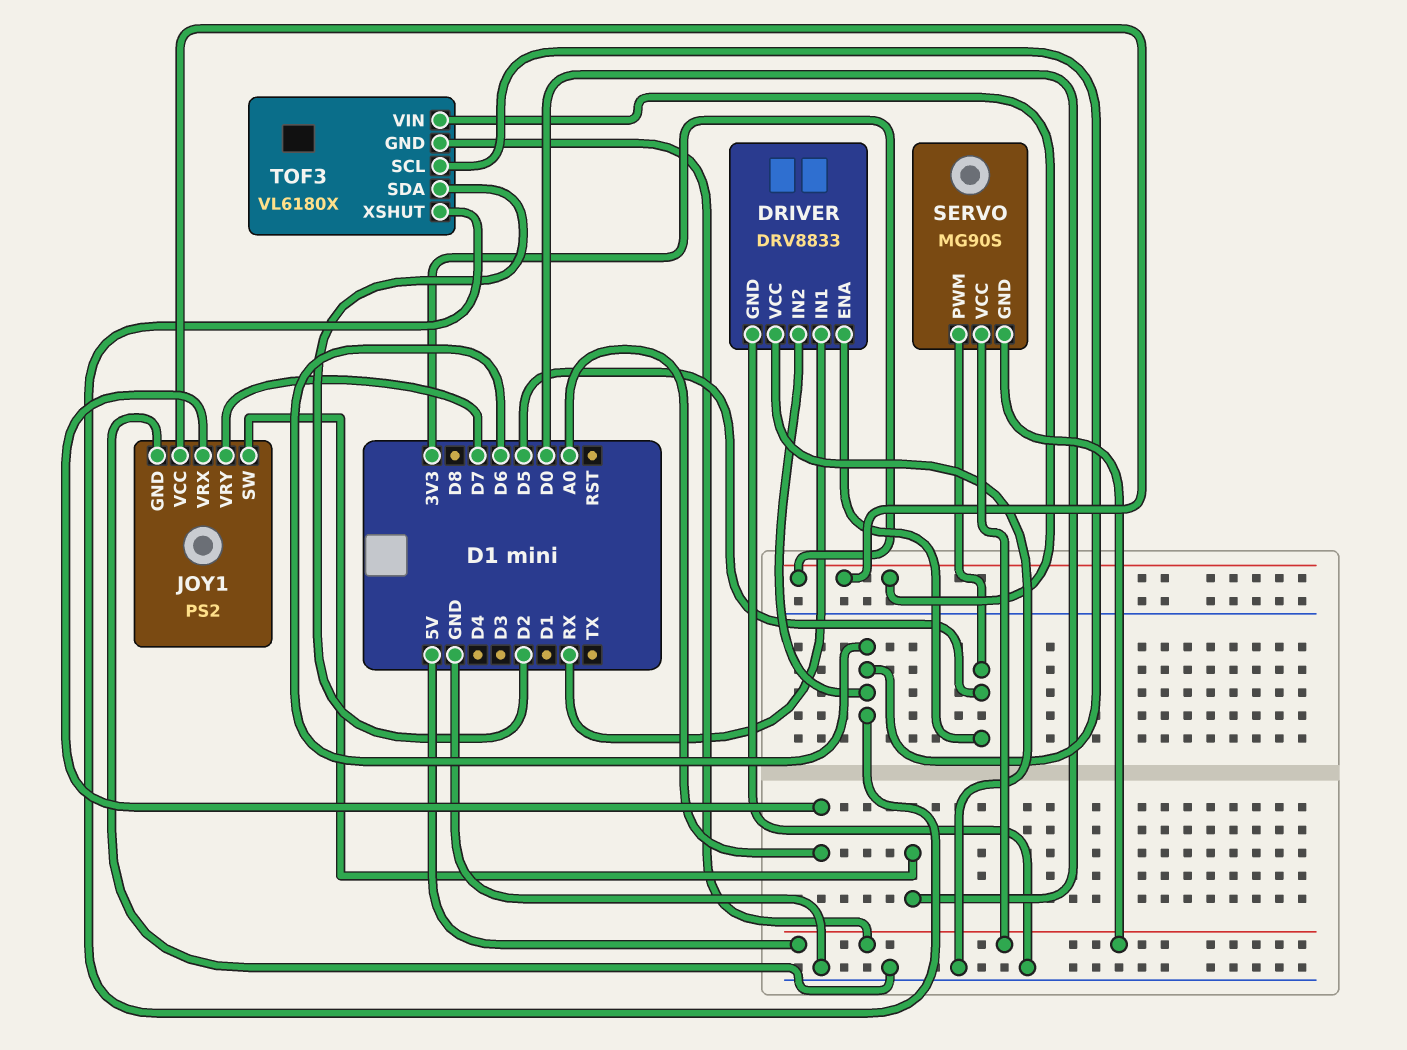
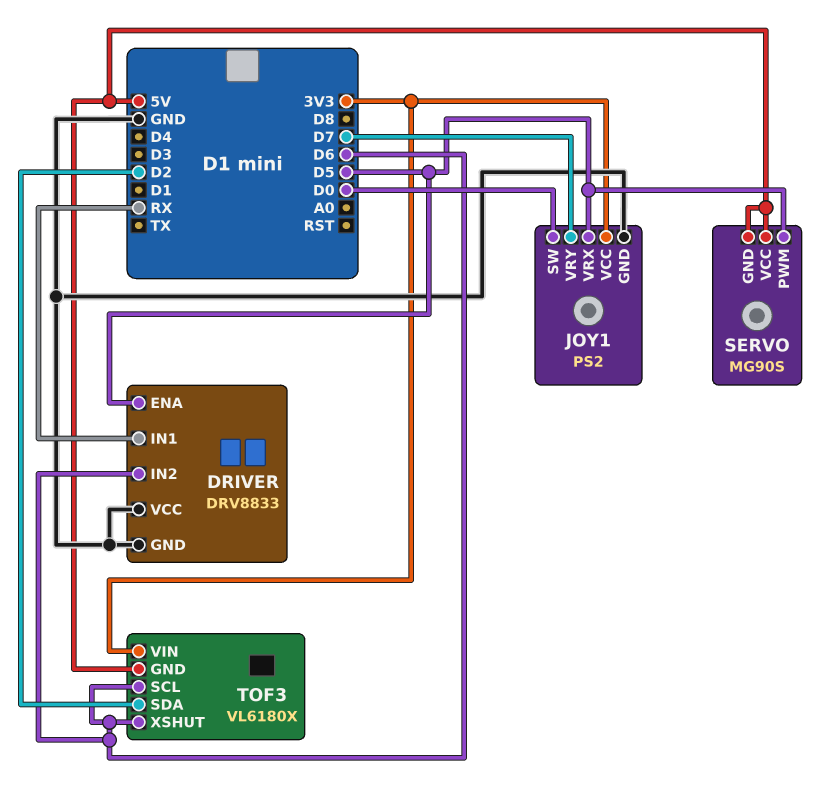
JOY1 pin VRX: A0 -> D5

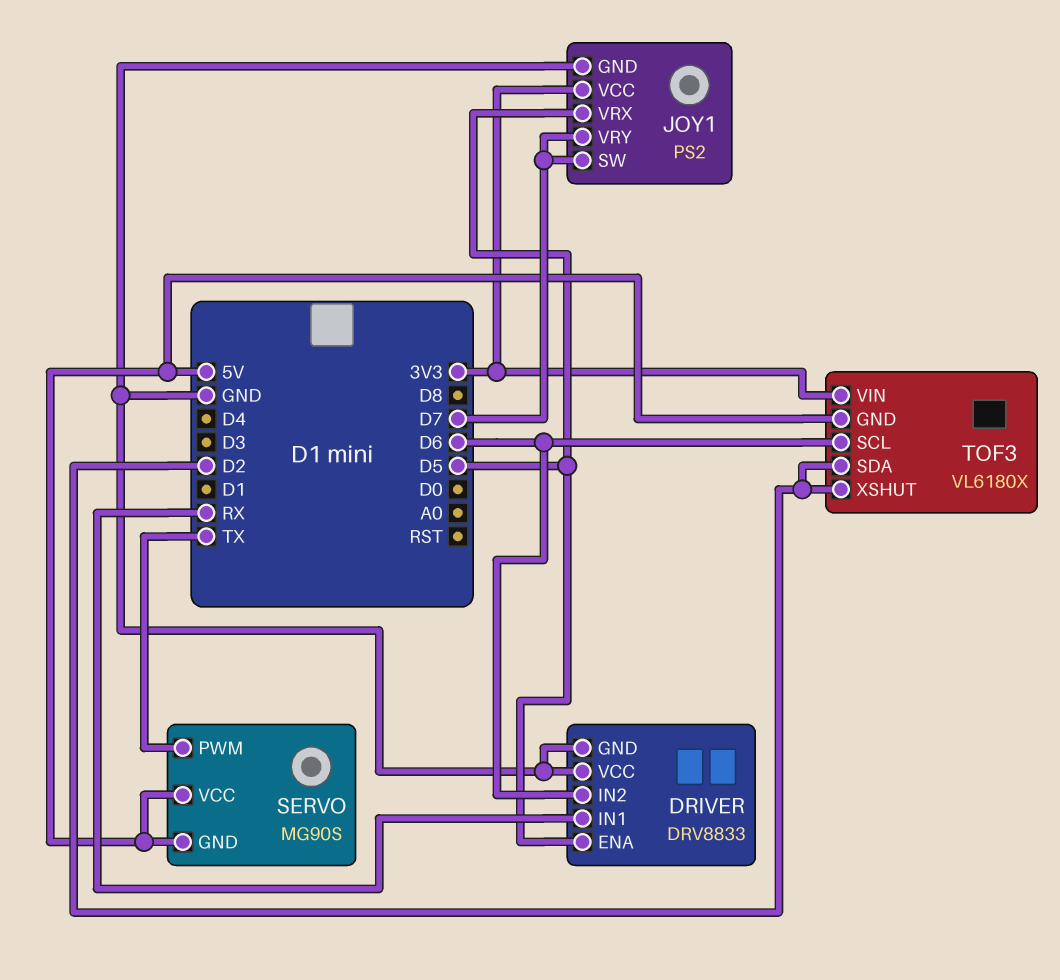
JOY1 pin SW: D0 -> D7
SERVO pin PWM: D5 -> TX
TOF3 pin XSHUT: D6 -> D2

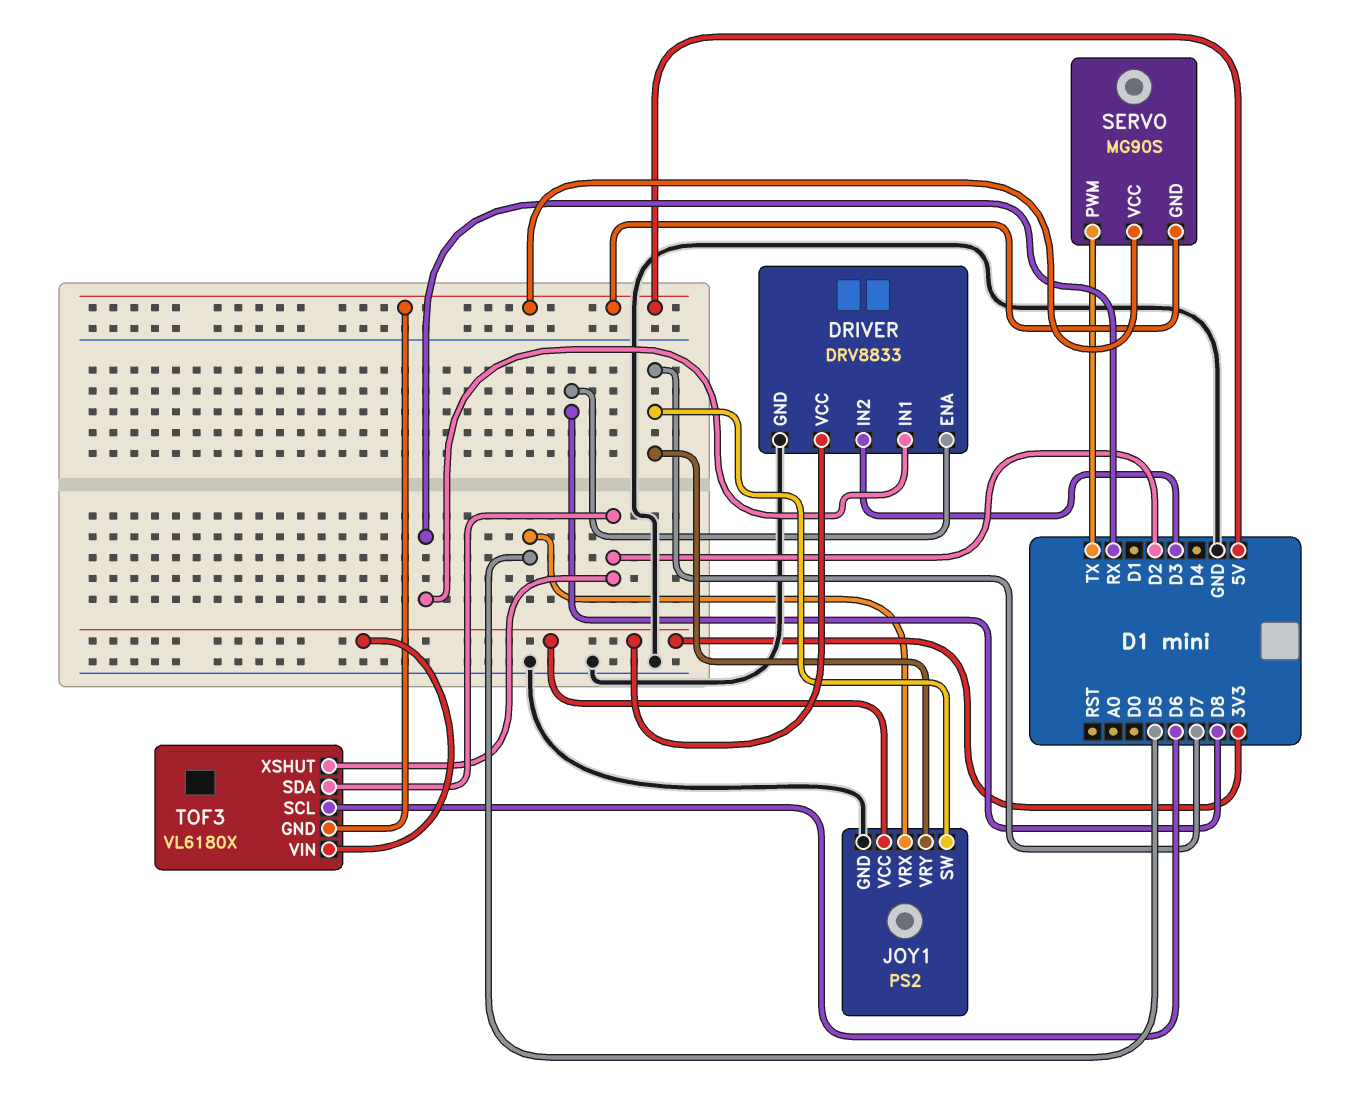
DRIVER pin ENA: D5 -> D8
DRIVER pin IN2: D6 -> D3
DRIVER pin VCC: GND -> 3V3

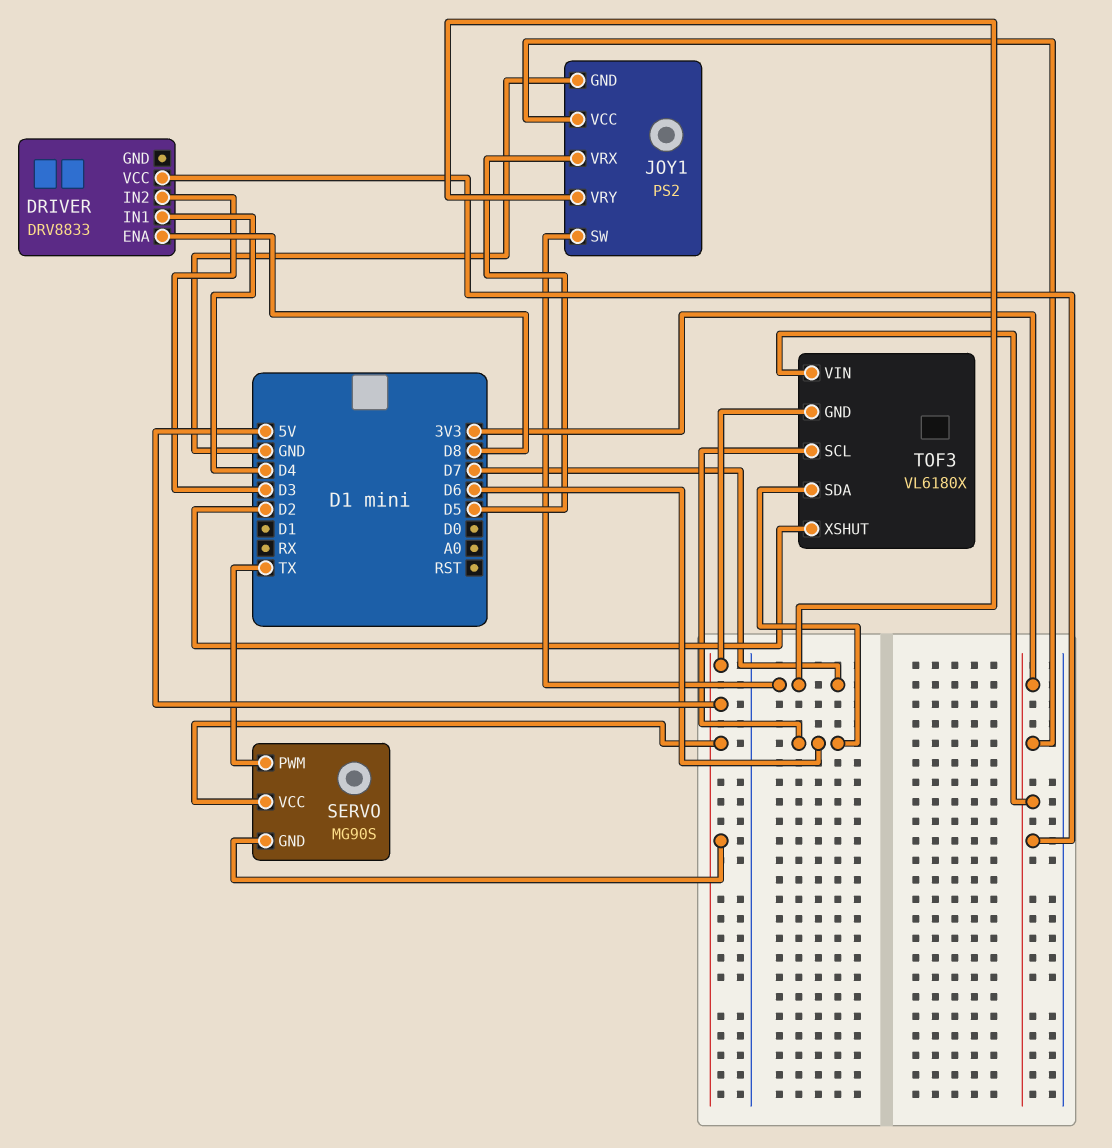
DRIVER pin GND: GND -> none
DRIVER pin IN1: RX -> D4
TOF3 pin SDA: D2 -> D6

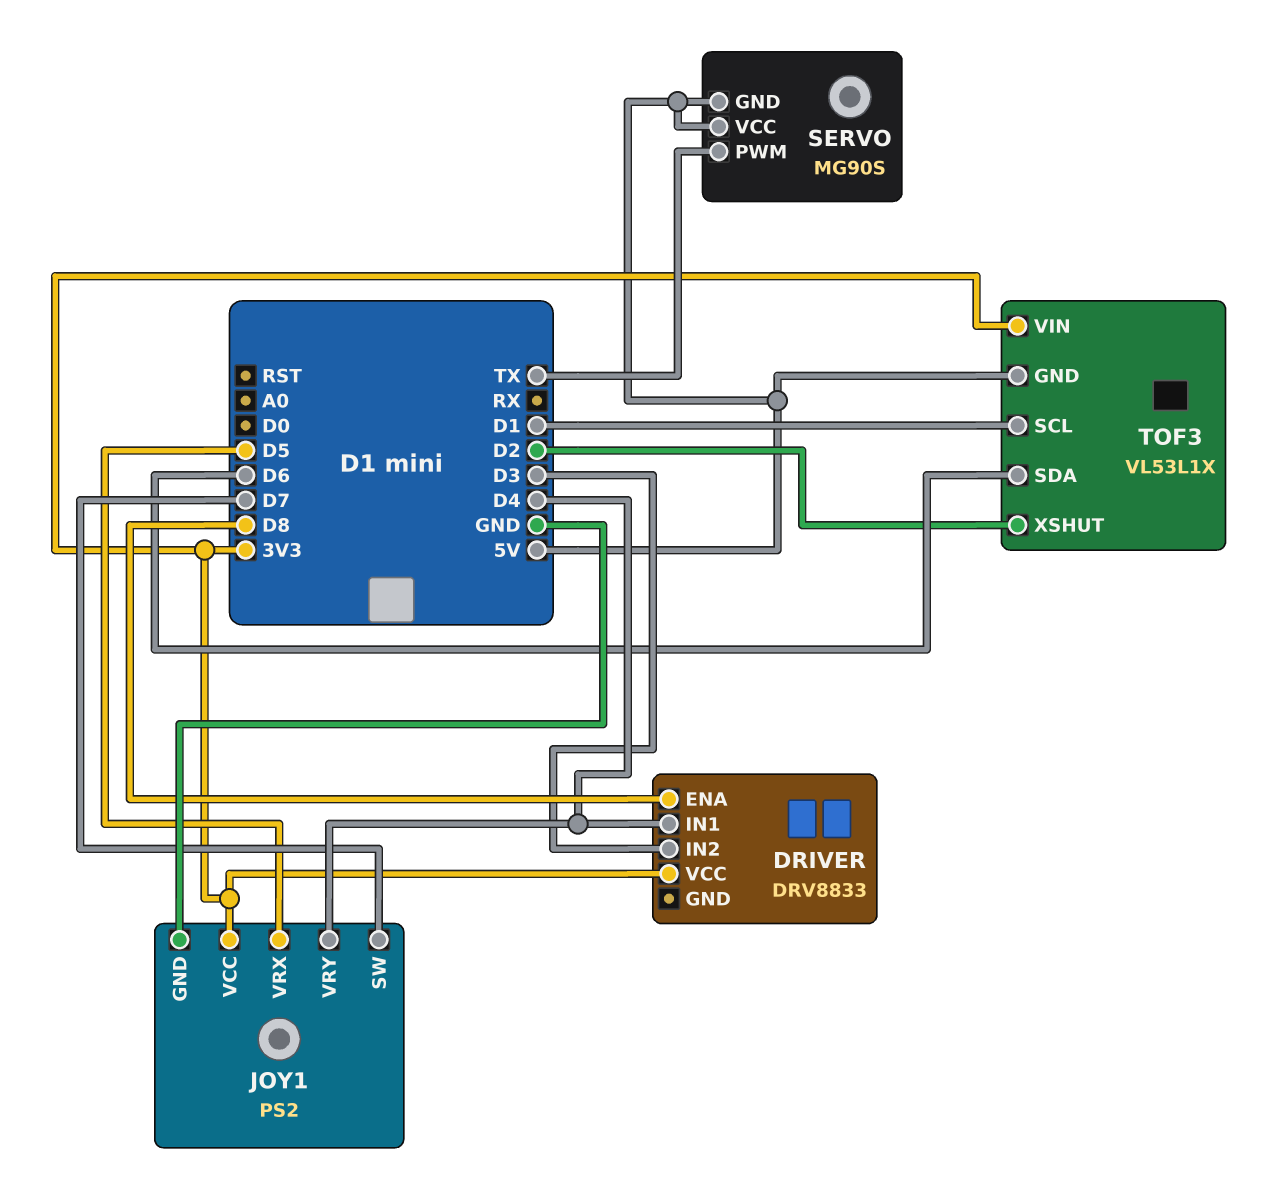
JOY1 pin VRY: D7 -> D4
TOF3: VL6180X -> VL53L1X
TOF3 pin SCL: D6 -> D1

